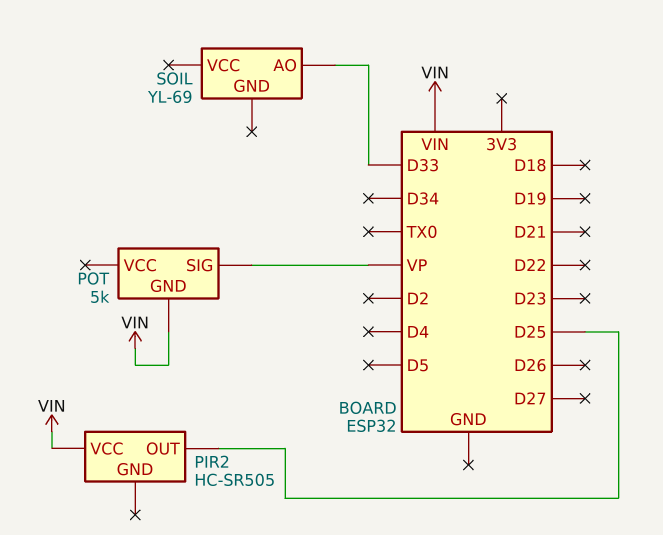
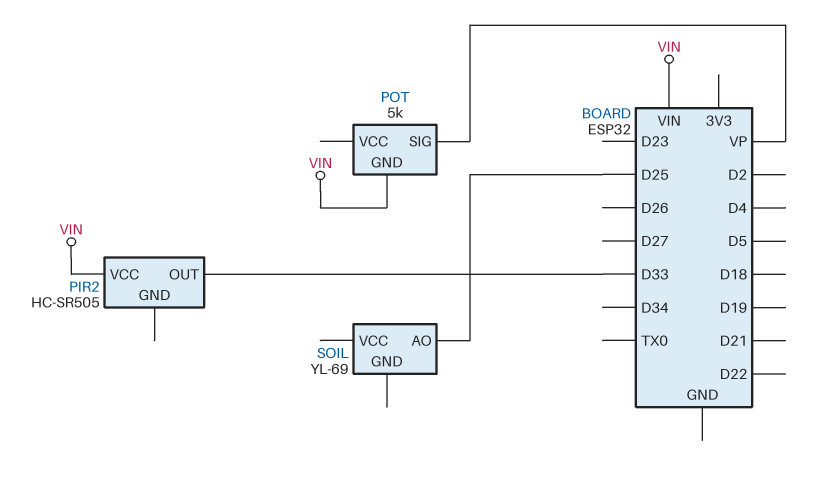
PIR2 pin OUT: D25 -> D33
SOIL pin AO: D33 -> D25

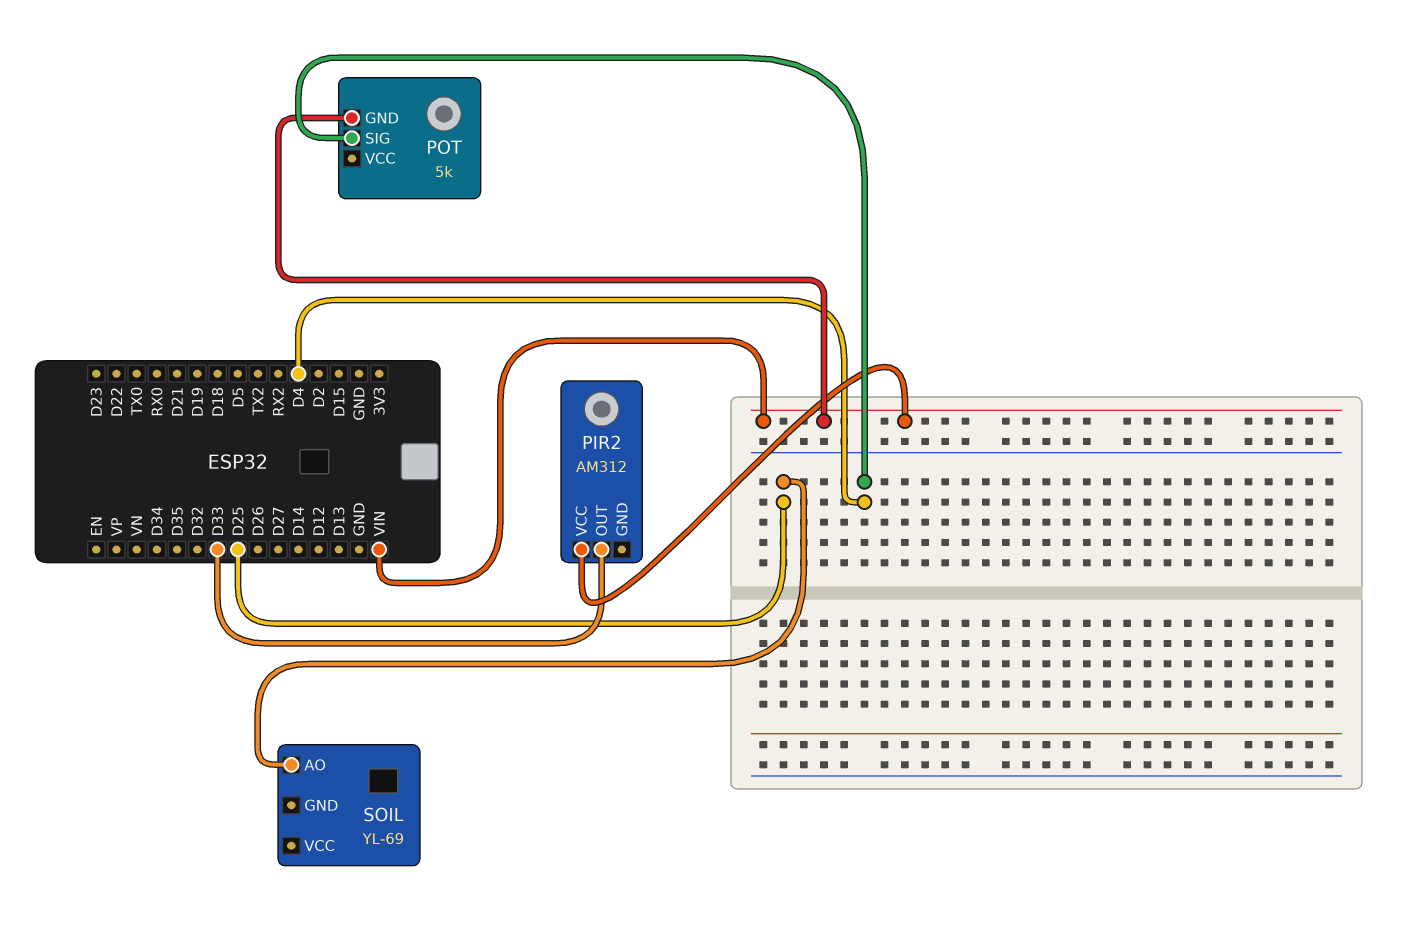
PIR2: HC-SR505 -> AM312
POT pin SIG: VP -> D4

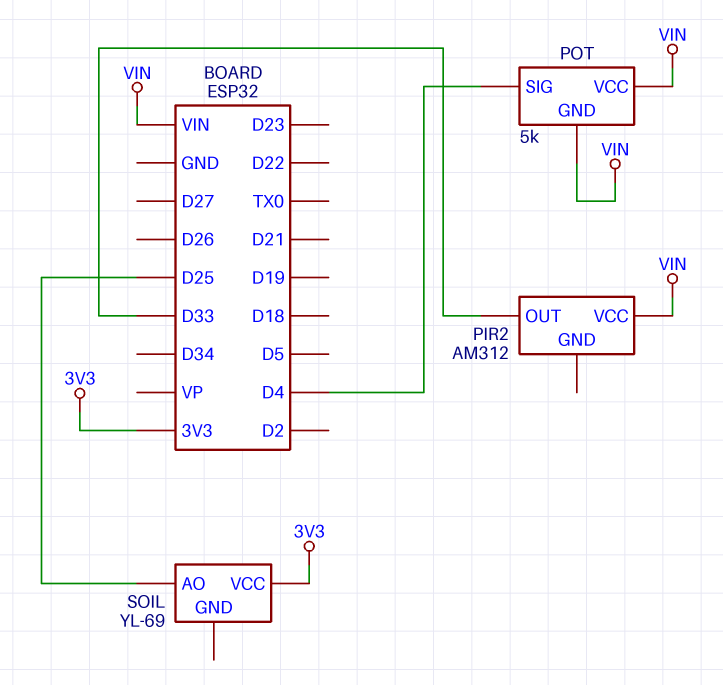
POT pin VCC: none -> VIN
SOIL pin VCC: none -> 3V3

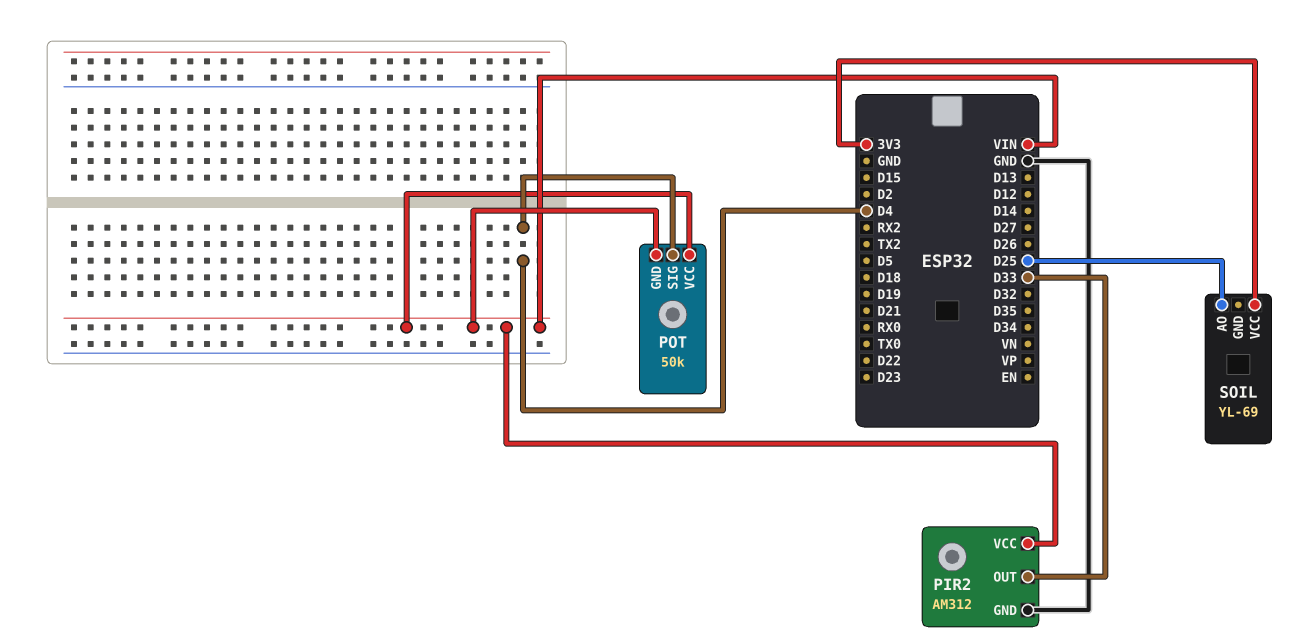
PIR2 pin GND: none -> GND
POT: 5k -> 50k

